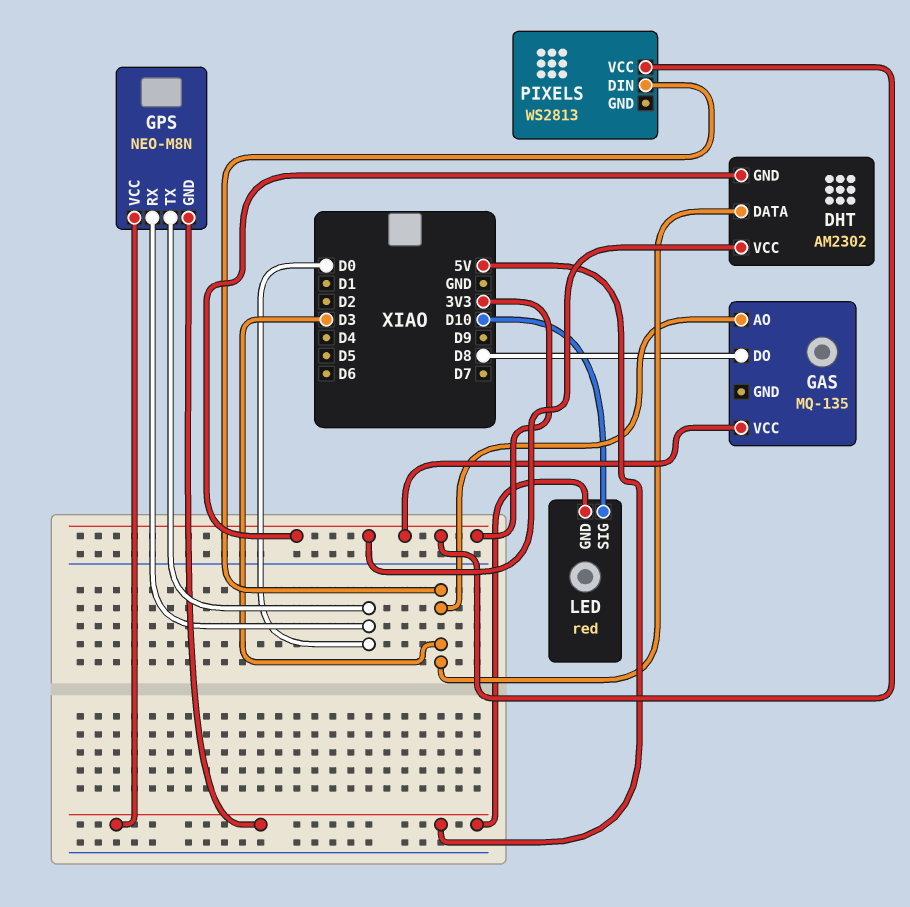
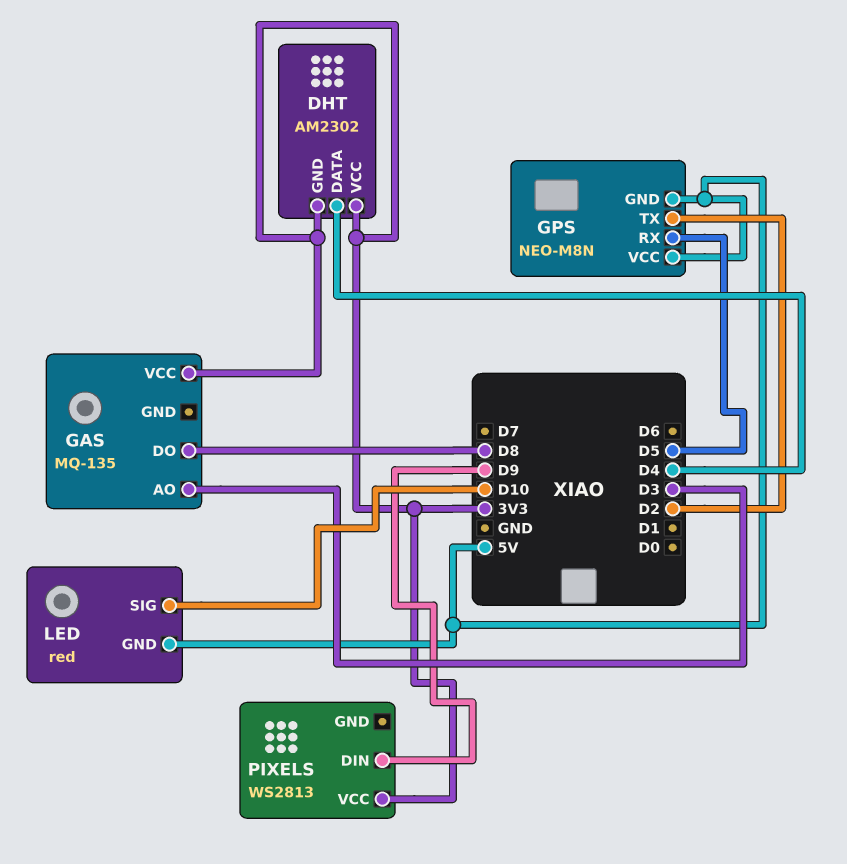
DHT pin DATA: D3 -> D4
GPS pin RX: D0 -> D5
GPS pin TX: D0 -> D2
PIXELS pin DIN: D3 -> D9

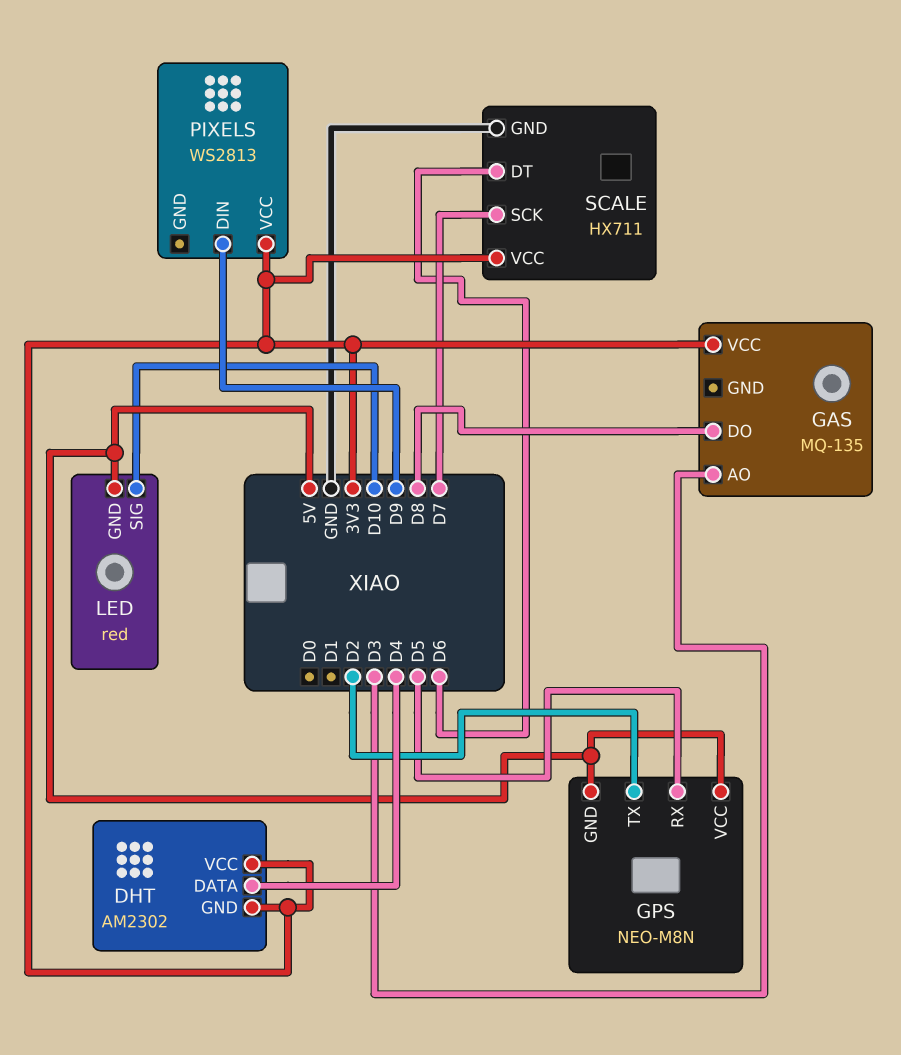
SCALE: none -> HX711
SCALE pin DT: none -> D6
SCALE pin GND: none -> GND
SCALE pin SCK: none -> D7
SCALE pin VCC: none -> 3V3

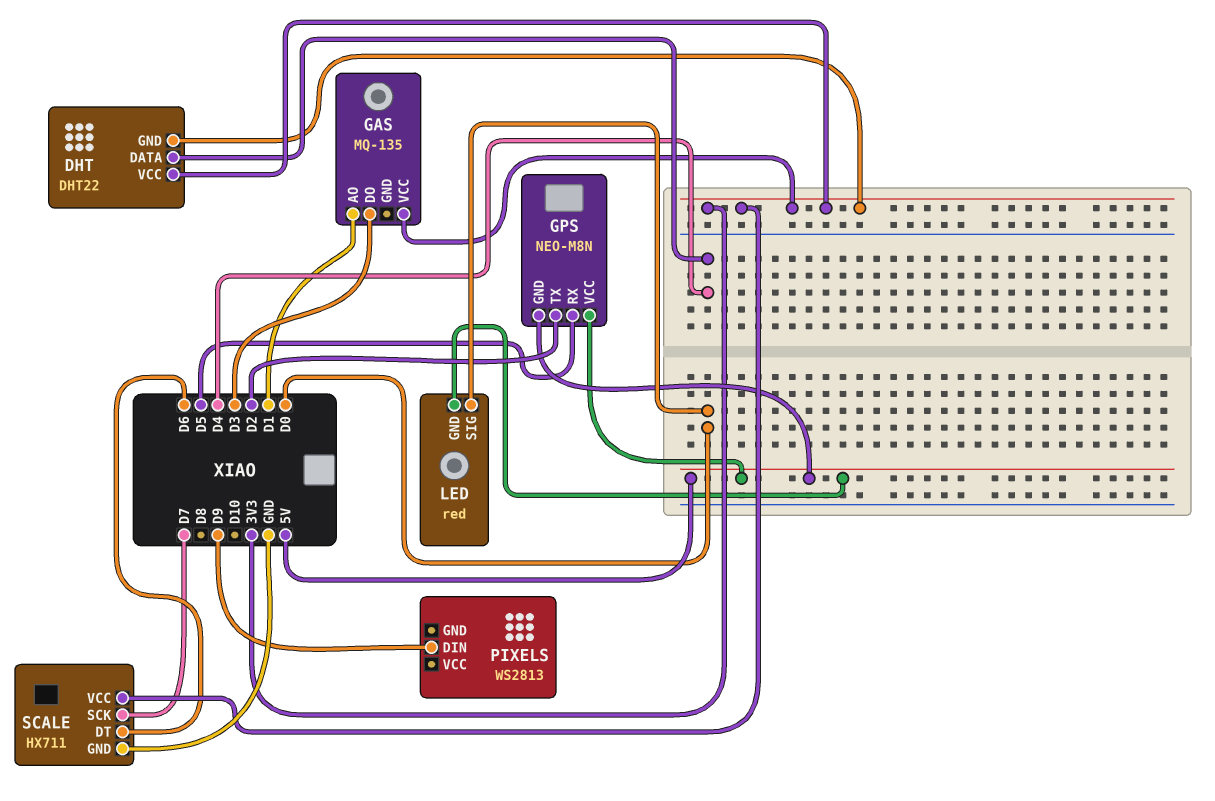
DHT: AM2302 -> DHT22
GAS pin AO: D3 -> D1
GAS pin DO: D8 -> D3
LED pin SIG: D10 -> D0
PIXELS pin VCC: 3V3 -> none

